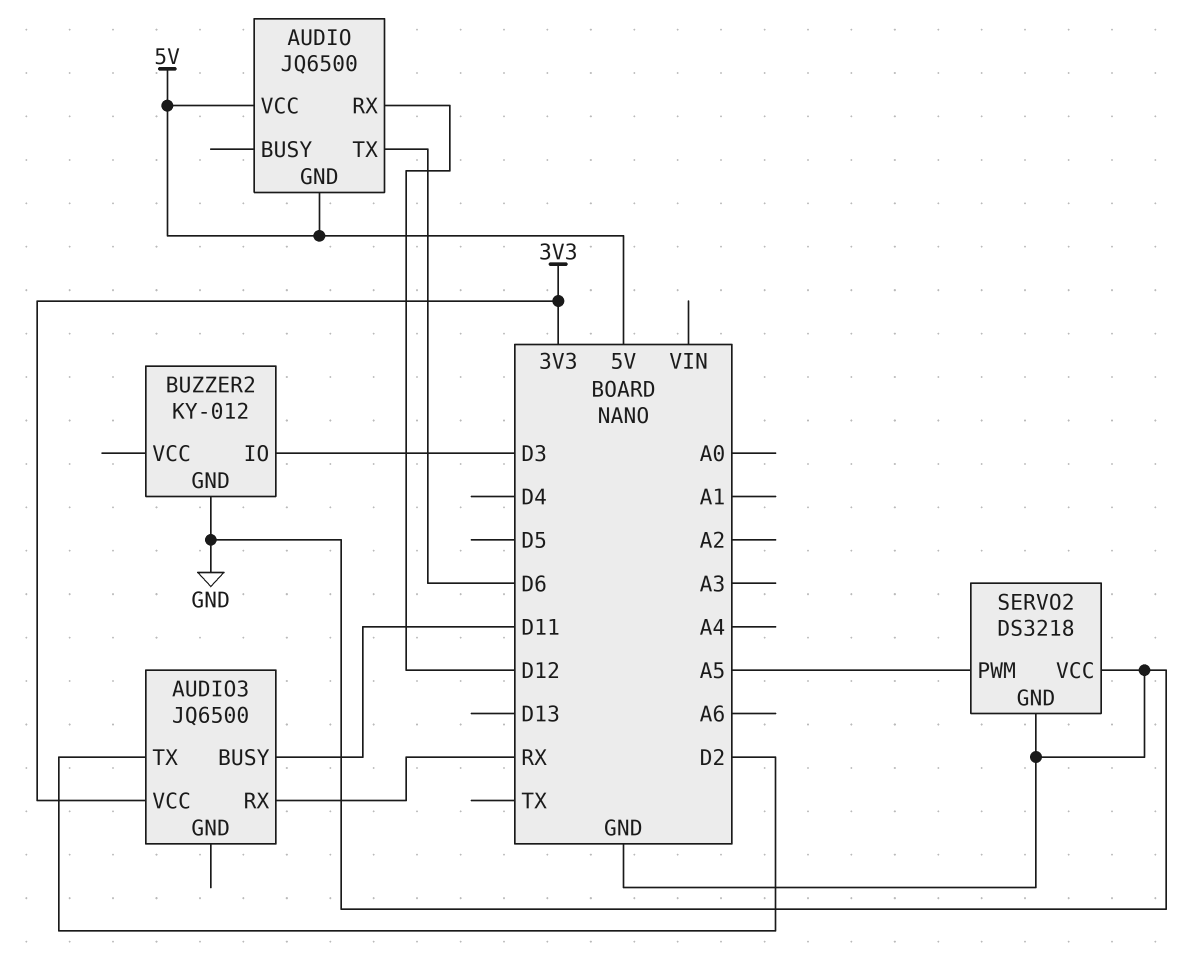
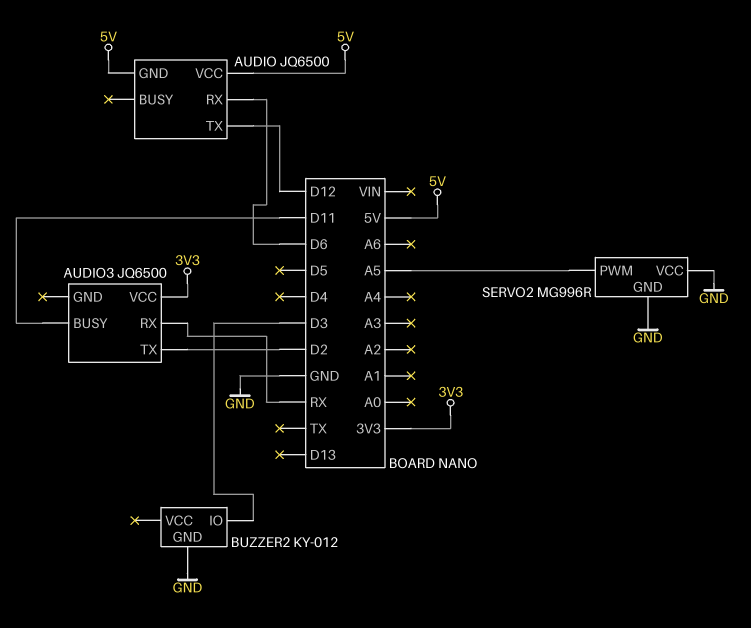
AUDIO pin RX: D12 -> D6
AUDIO pin TX: D6 -> D12
SERVO2: DS3218 -> MG996R

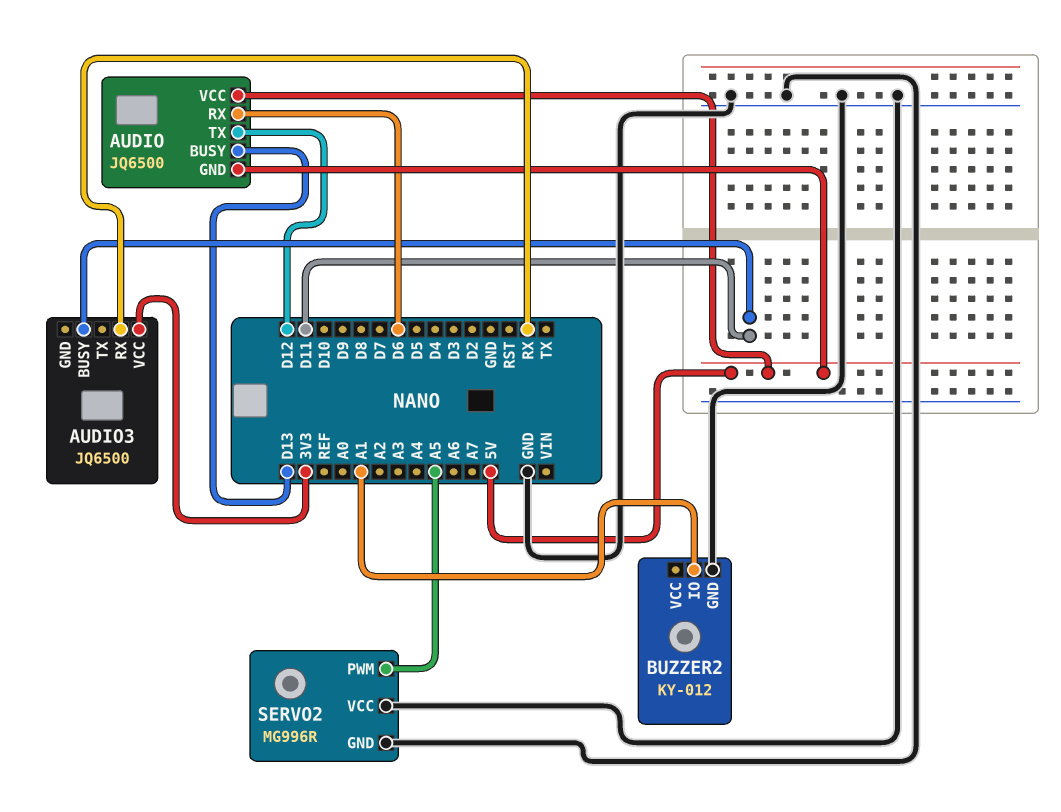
AUDIO pin BUSY: none -> D13
AUDIO3 pin TX: D2 -> none
BUZZER2 pin IO: D3 -> A1

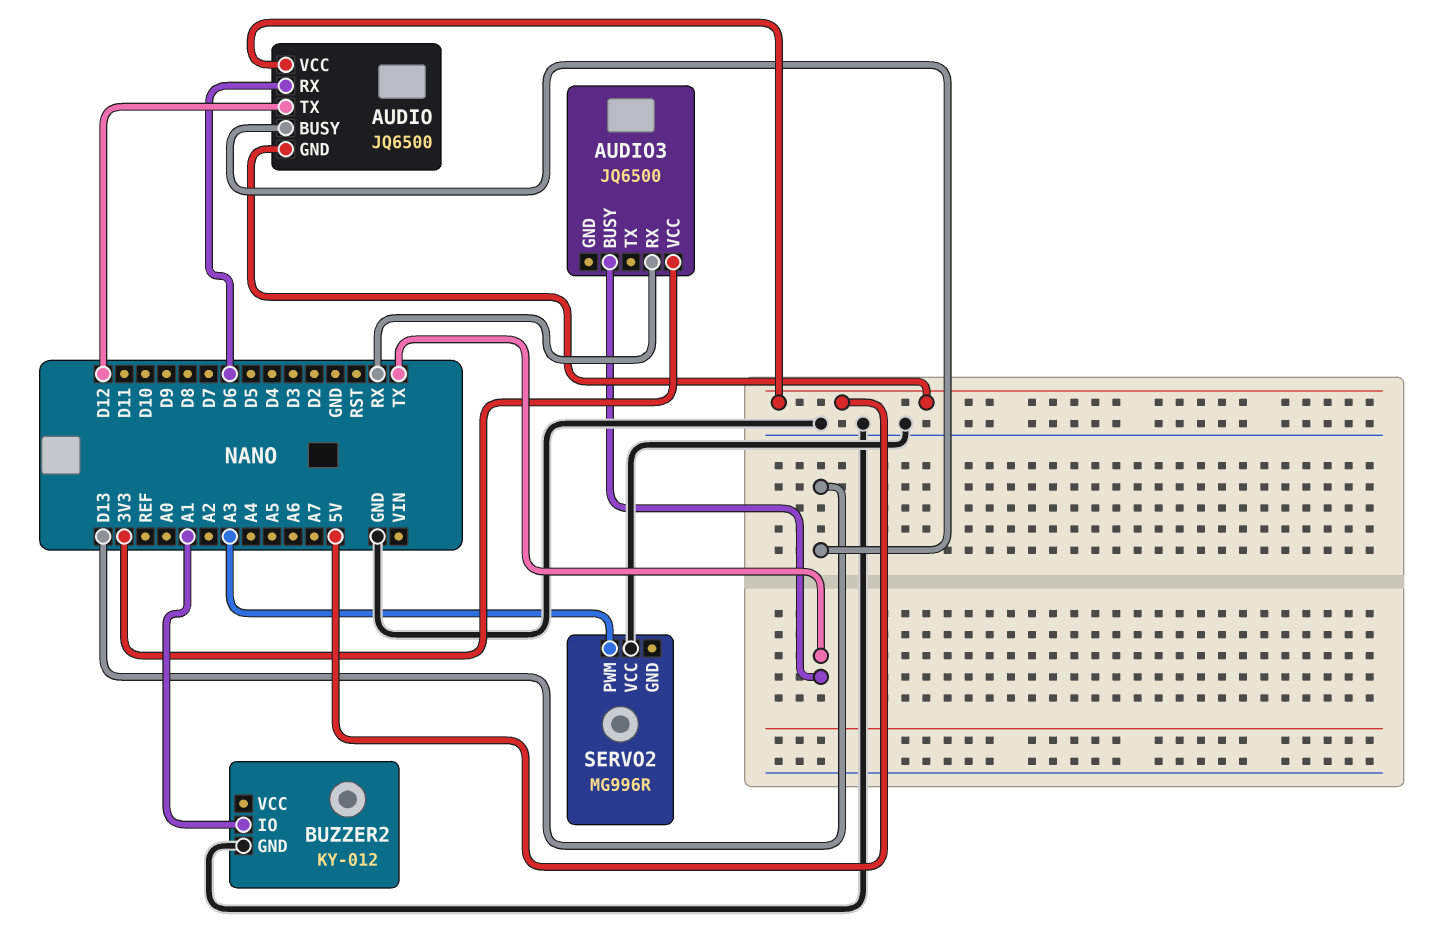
AUDIO3 pin BUSY: D11 -> TX
SERVO2 pin GND: GND -> none
SERVO2 pin PWM: A5 -> A3

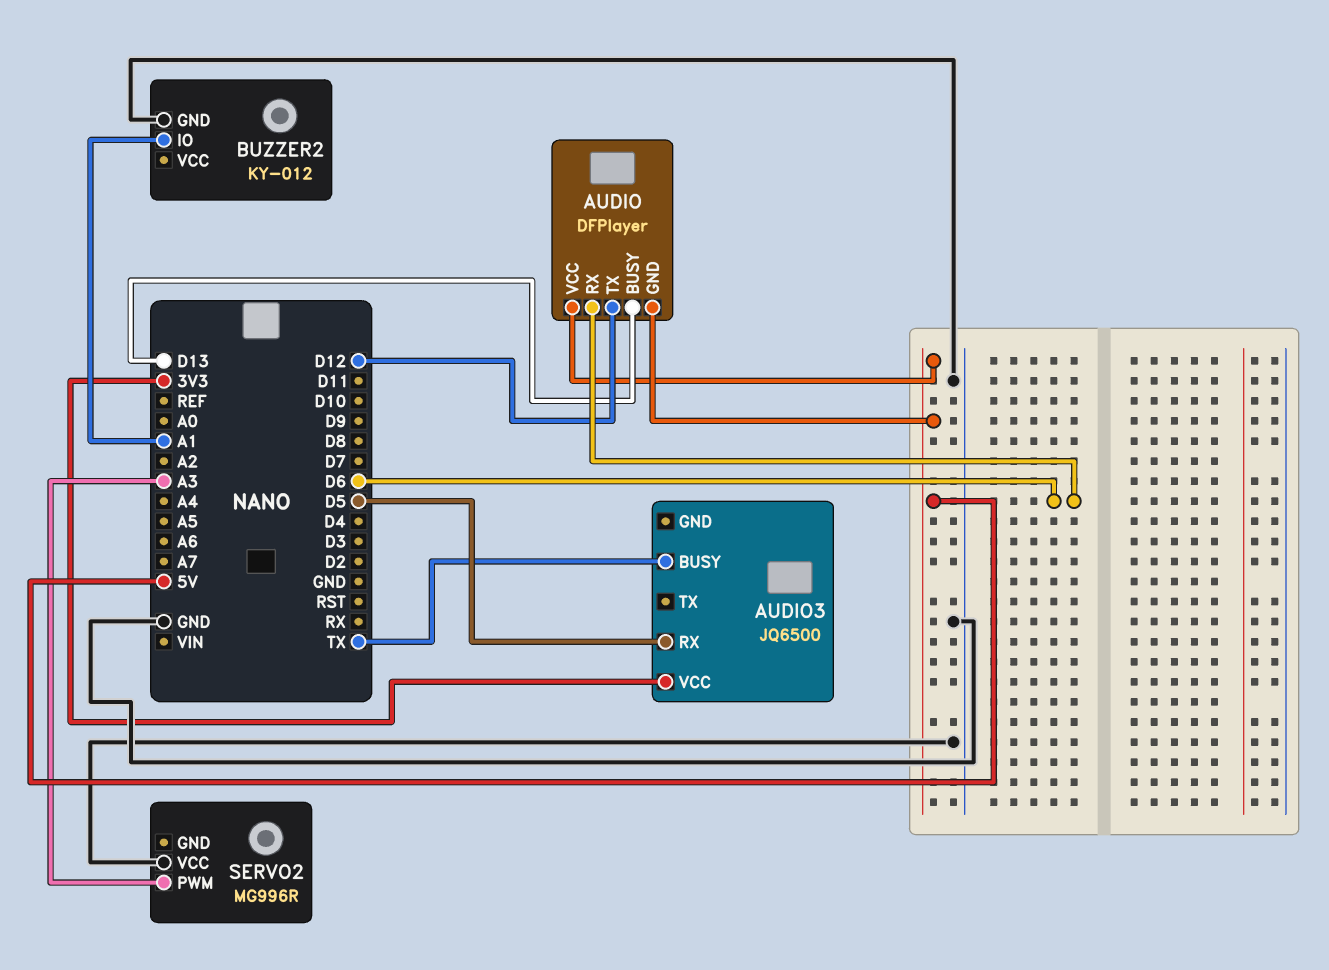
AUDIO: JQ6500 -> DFPlayer
AUDIO3 pin RX: RX -> D5

